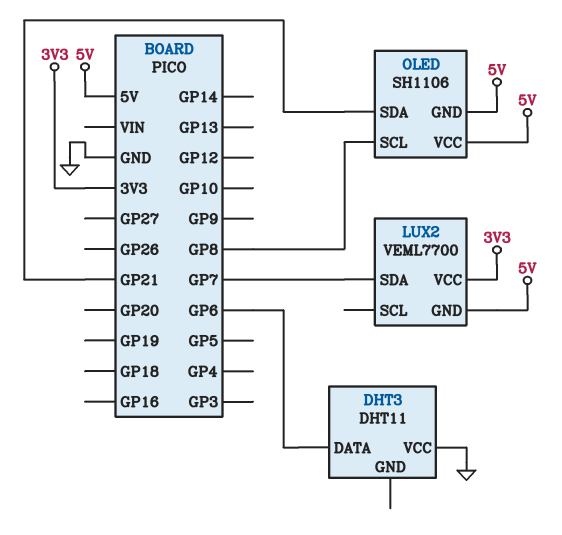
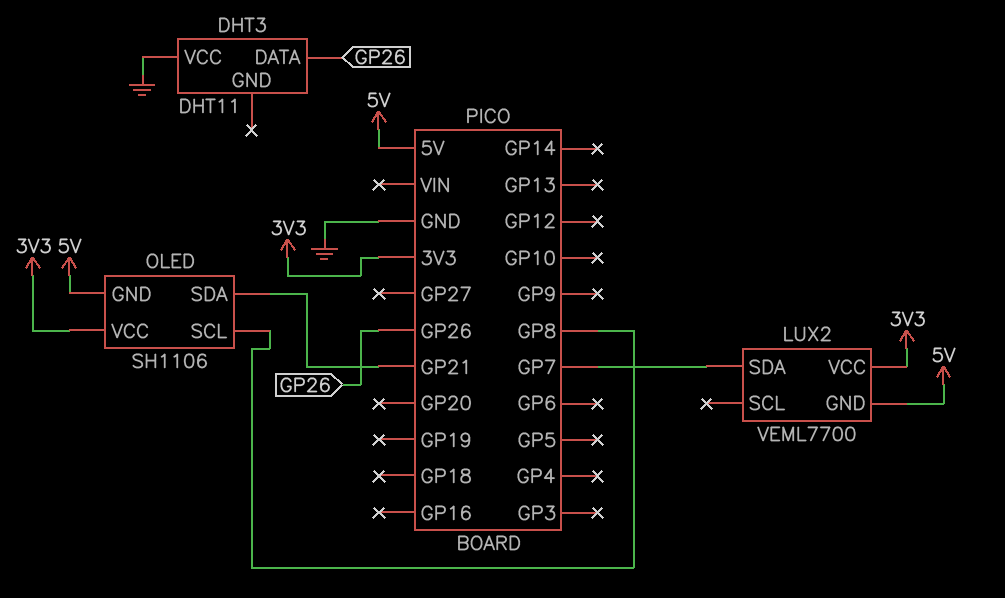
DHT3 pin DATA: GP6 -> GP26
OLED pin VCC: 5V -> 3V3

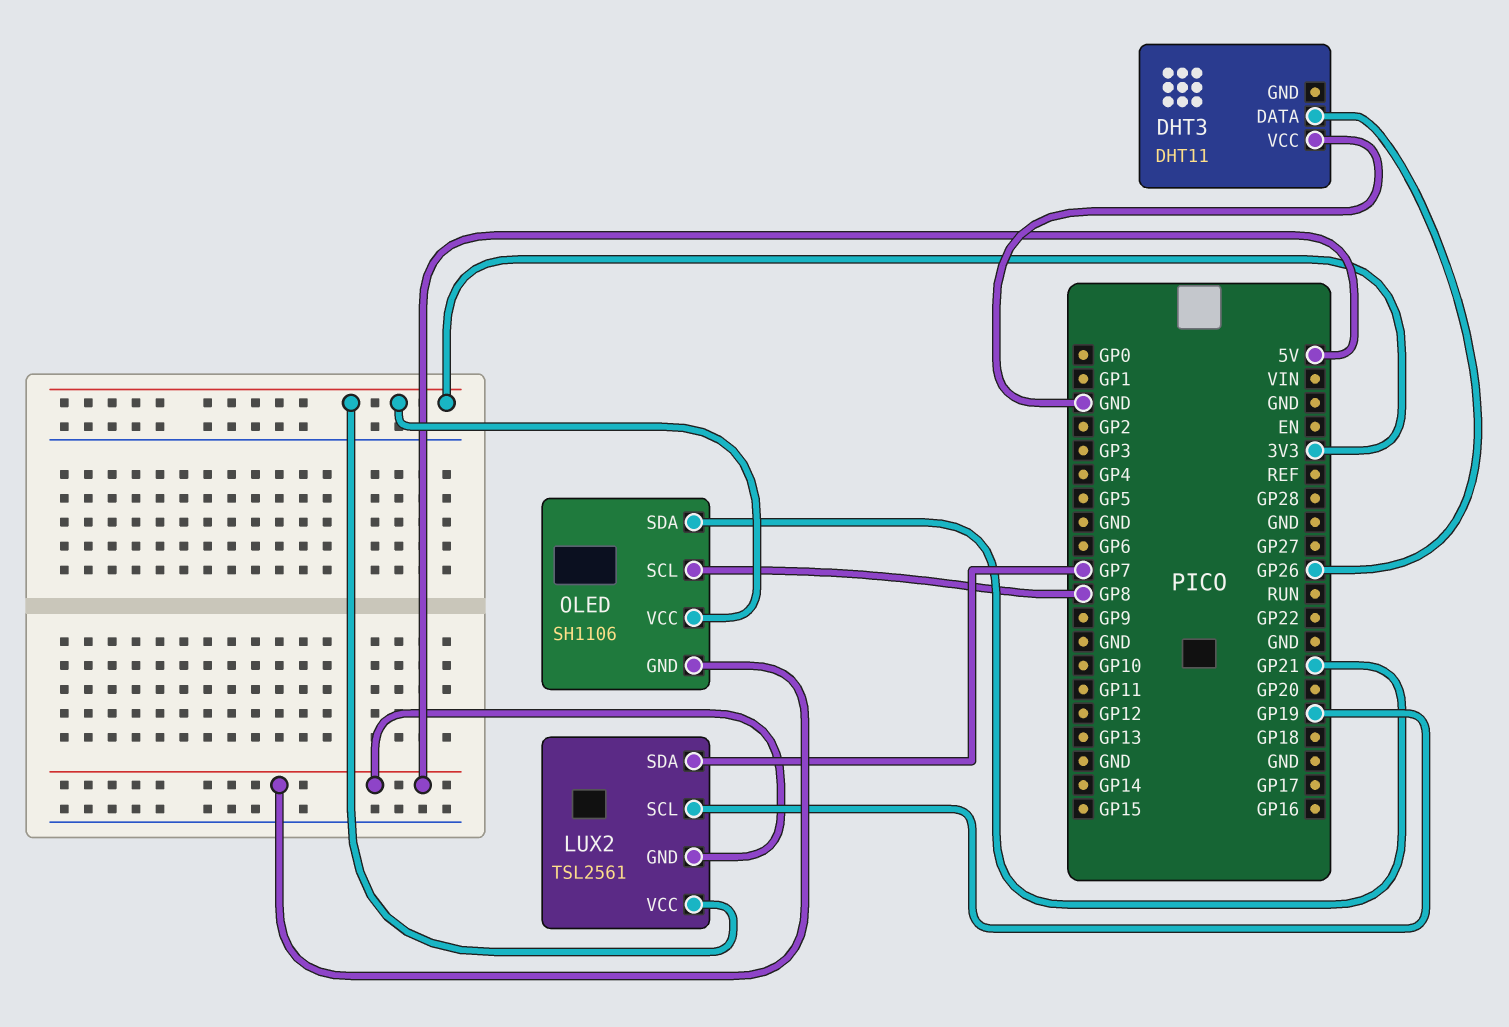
LUX2: VEML7700 -> TSL2561
LUX2 pin SCL: none -> GP19

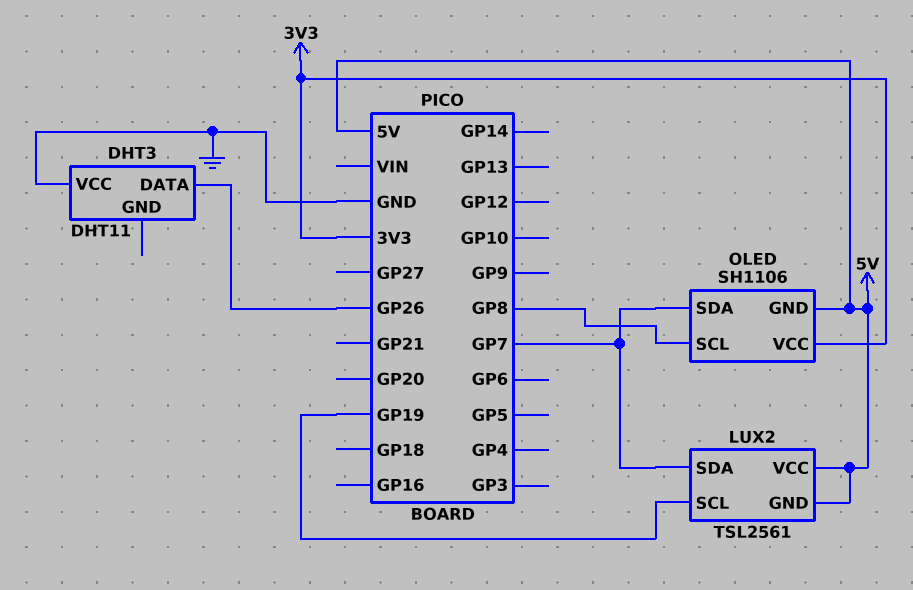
LUX2 pin VCC: 3V3 -> 5V
OLED pin SDA: GP21 -> GP7

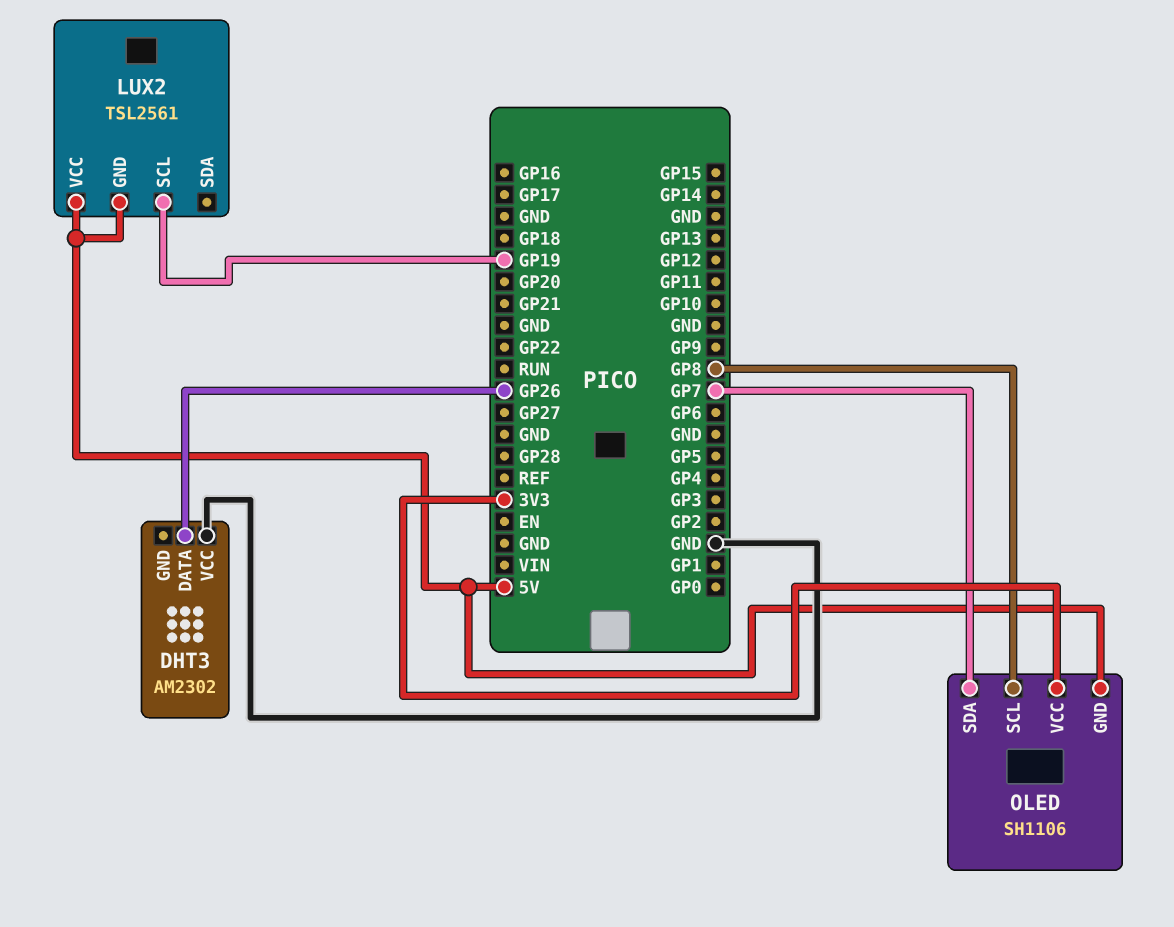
DHT3: DHT11 -> AM2302
LUX2 pin SDA: GP7 -> none

